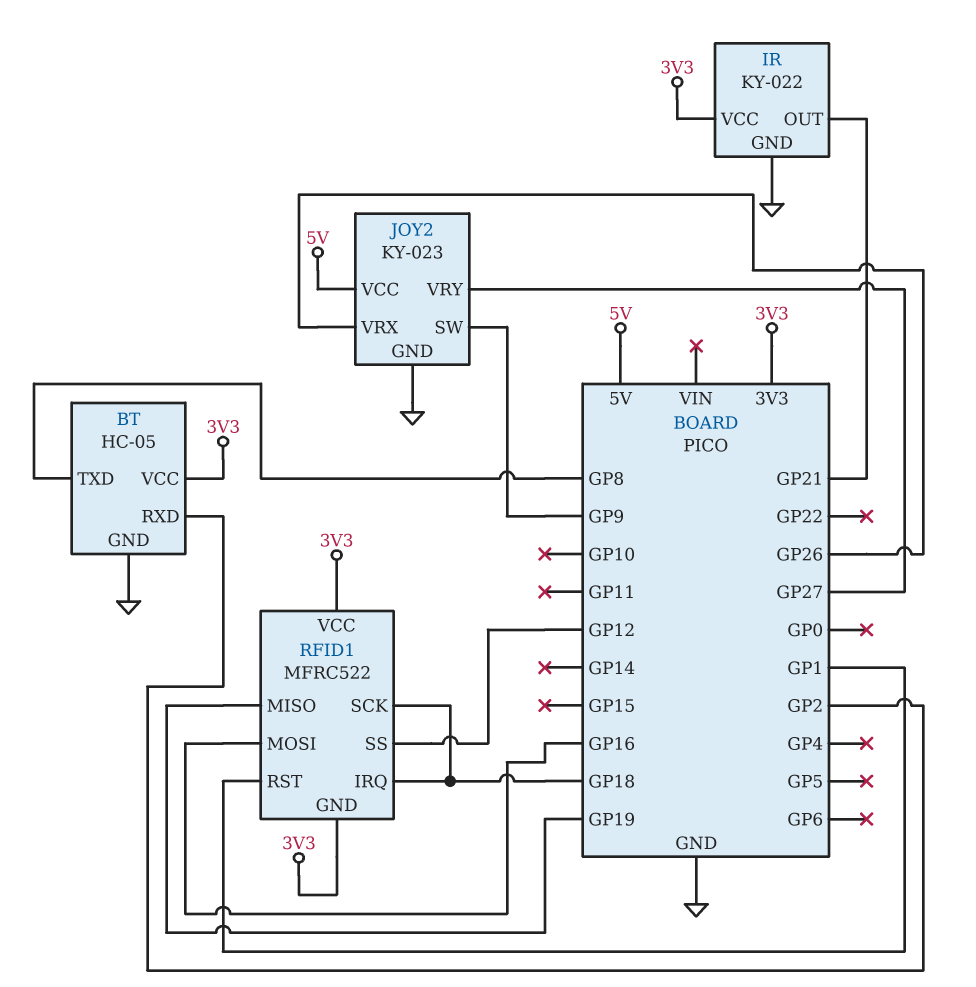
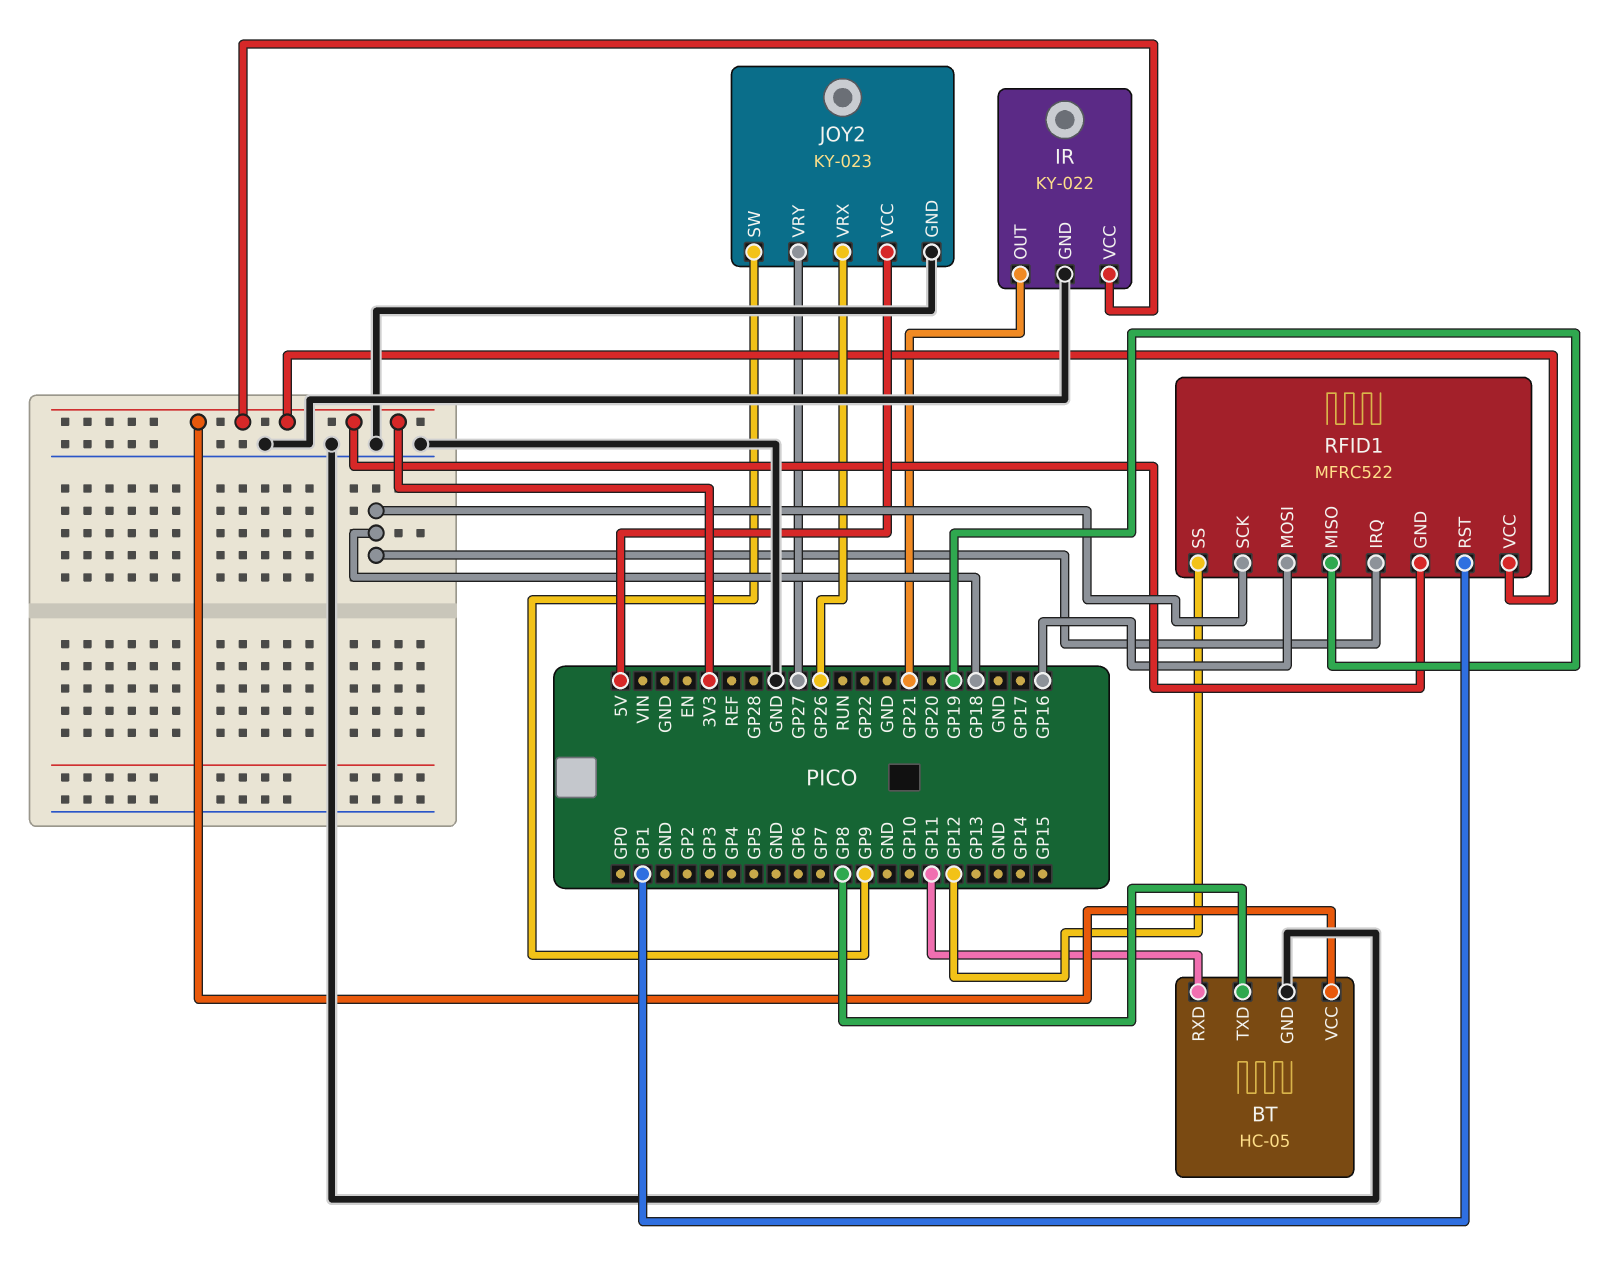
BT pin RXD: GP2 -> GP11

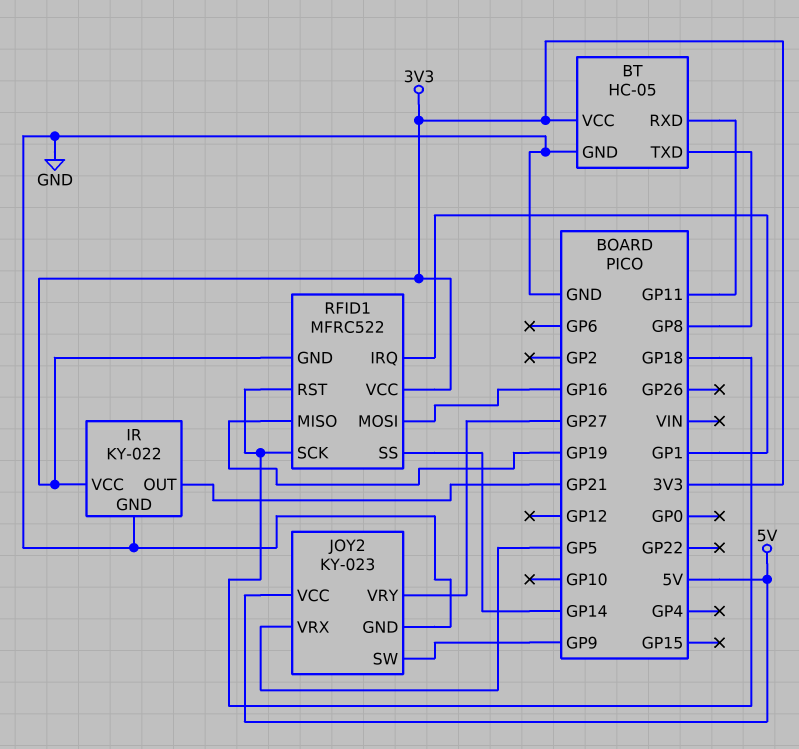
JOY2 pin VRX: GP26 -> GP5
RFID1 pin IRQ: GP18 -> GP1
RFID1 pin RST: GP1 -> GP18
RFID1 pin SS: GP12 -> GP14

